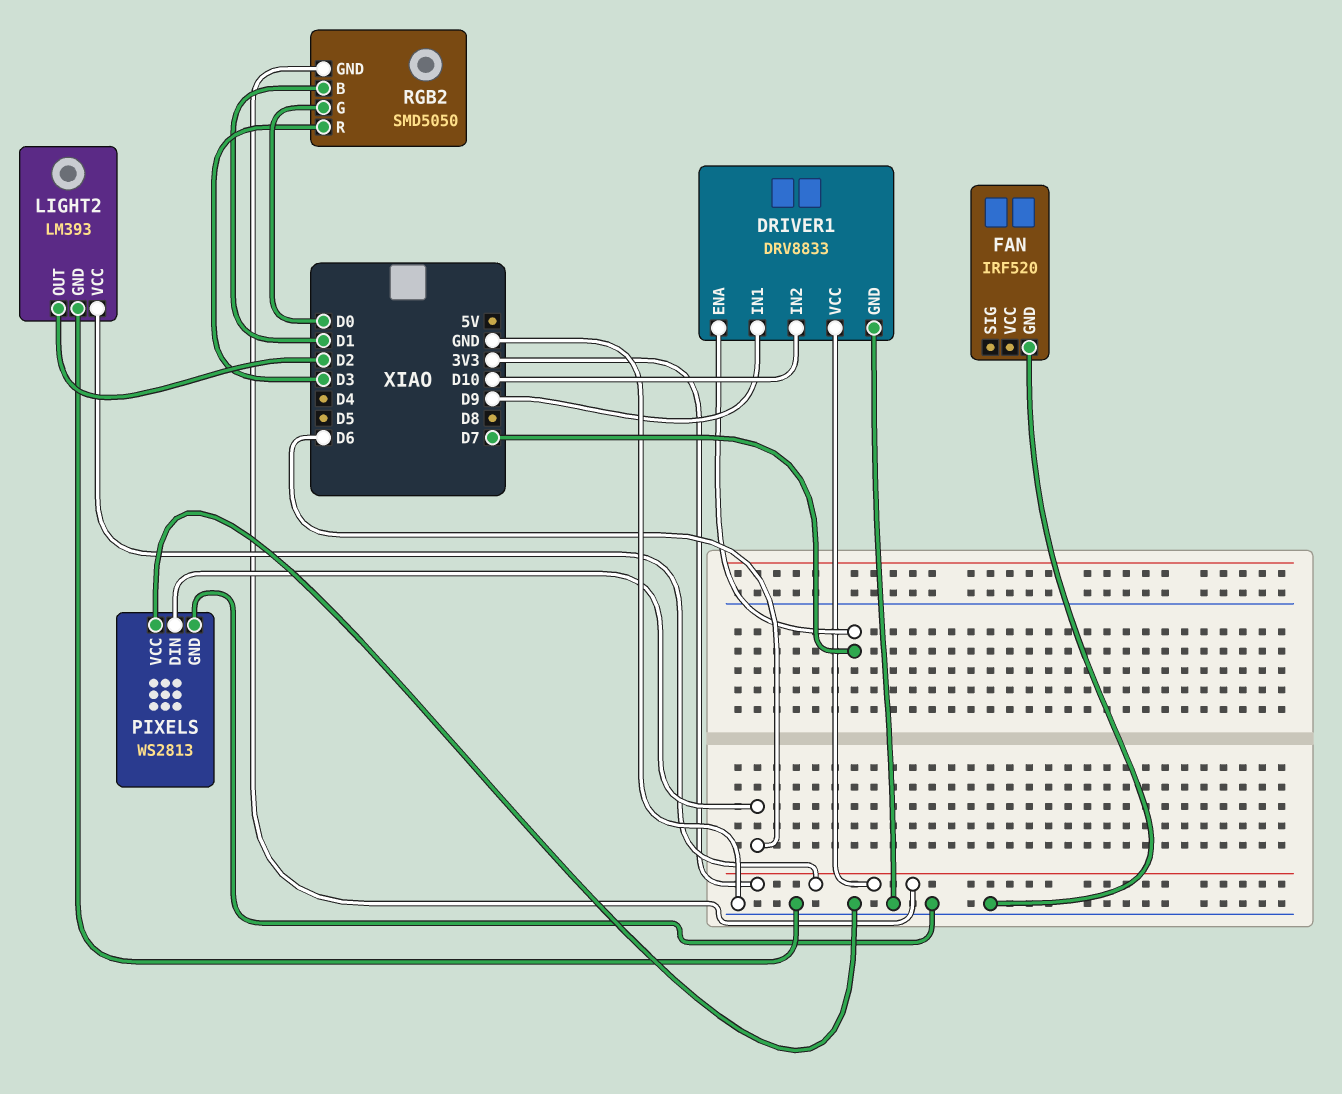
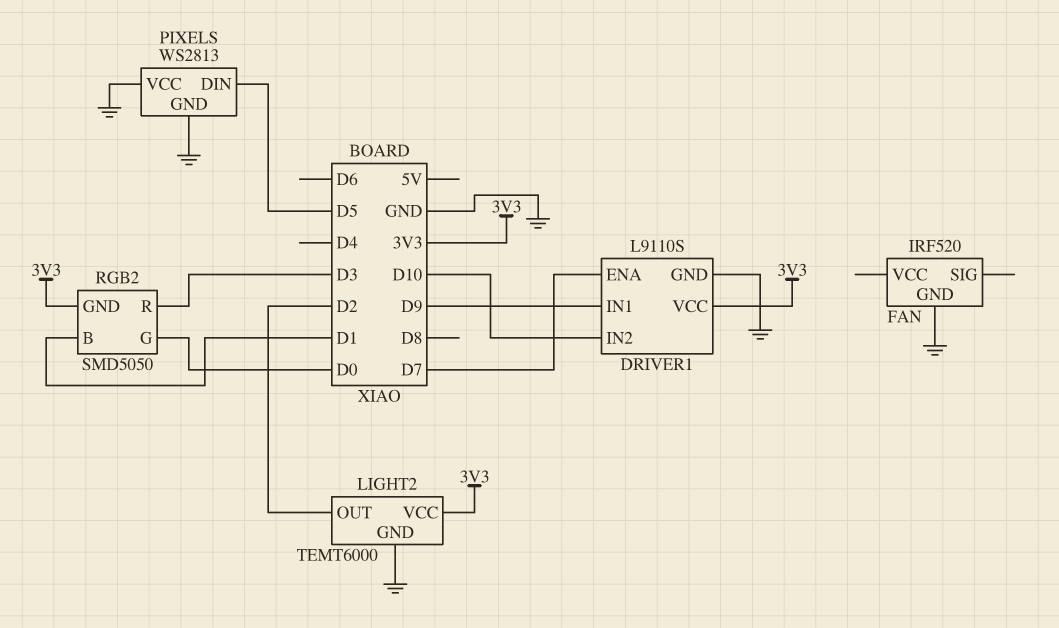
DRIVER1: DRV8833 -> L9110S
LIGHT2: LM393 -> TEMT6000
PIXELS pin DIN: D6 -> D5

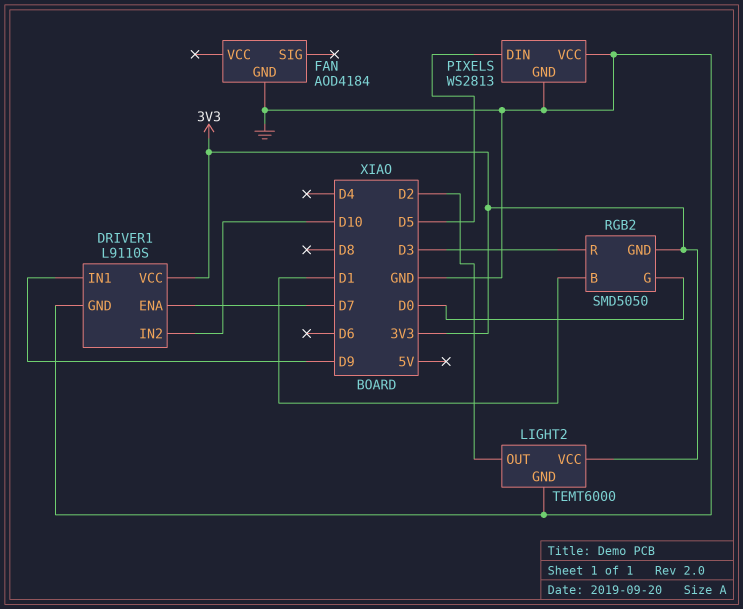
FAN: IRF520 -> AOD4184

